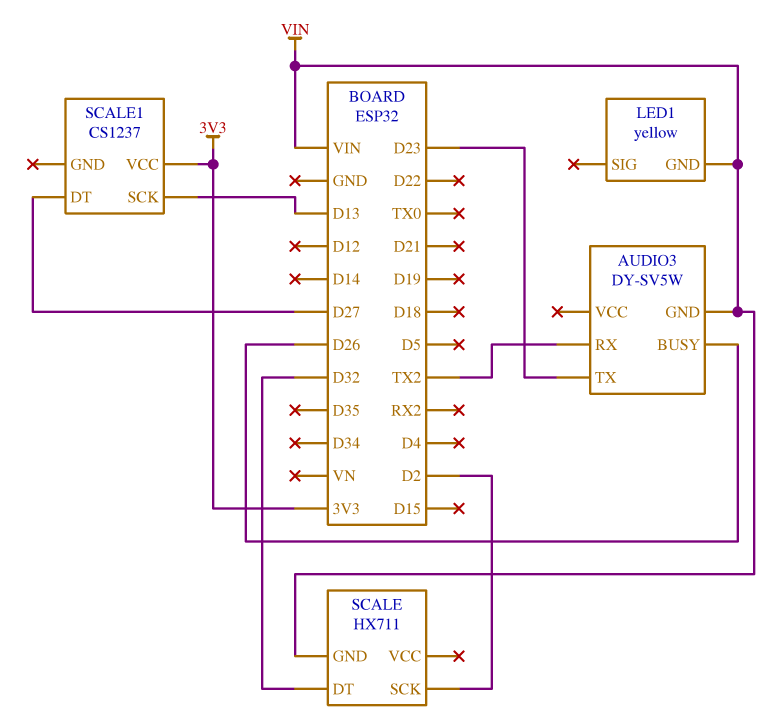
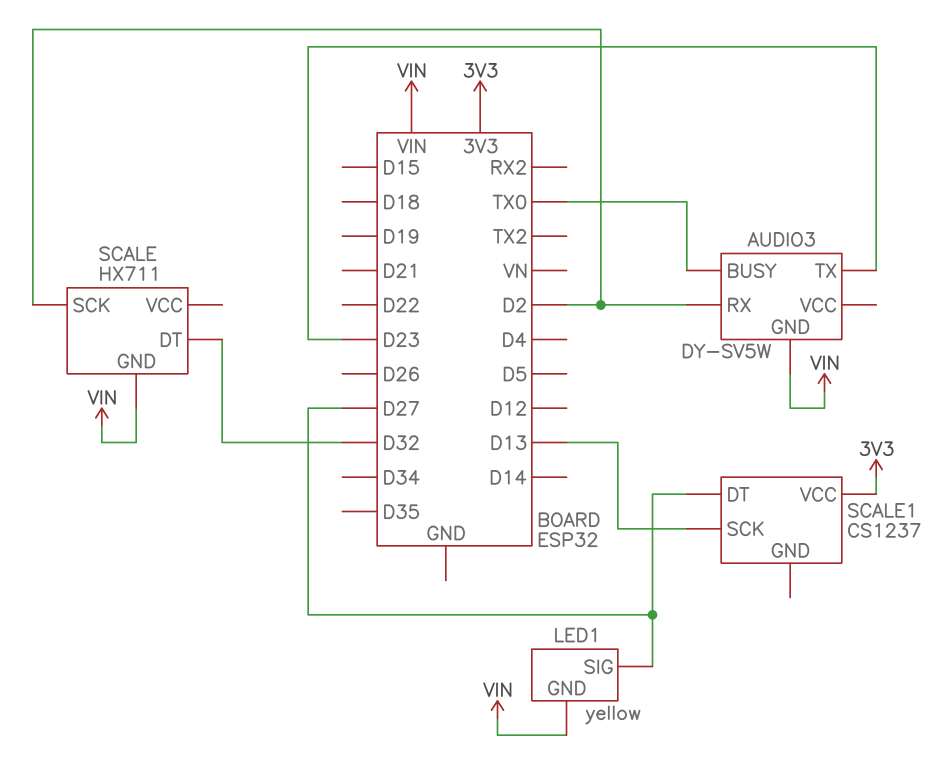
AUDIO3 pin BUSY: D26 -> TX0
AUDIO3 pin RX: TX2 -> D2
LED1 pin SIG: none -> D27

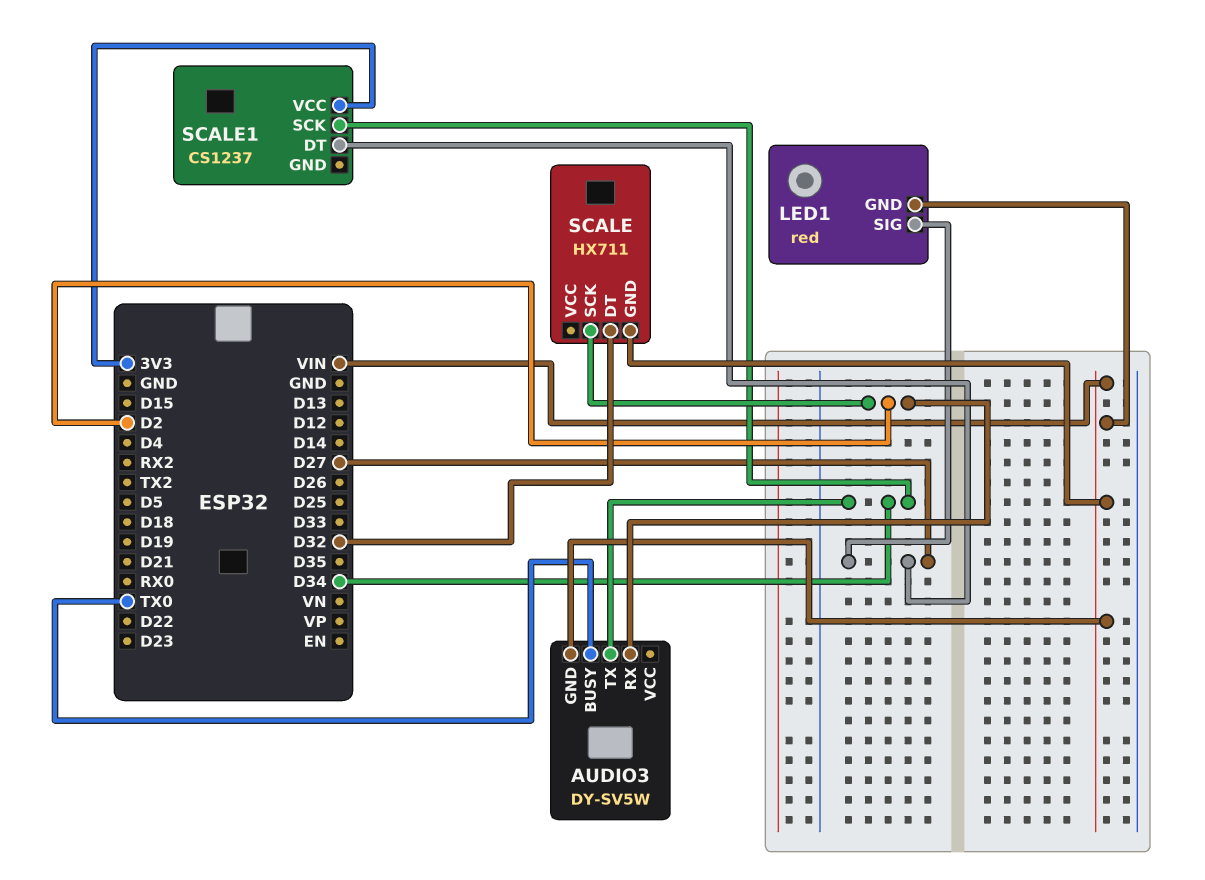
AUDIO3 pin TX: D23 -> D34
LED1: yellow -> red
SCALE1 pin SCK: D13 -> D34

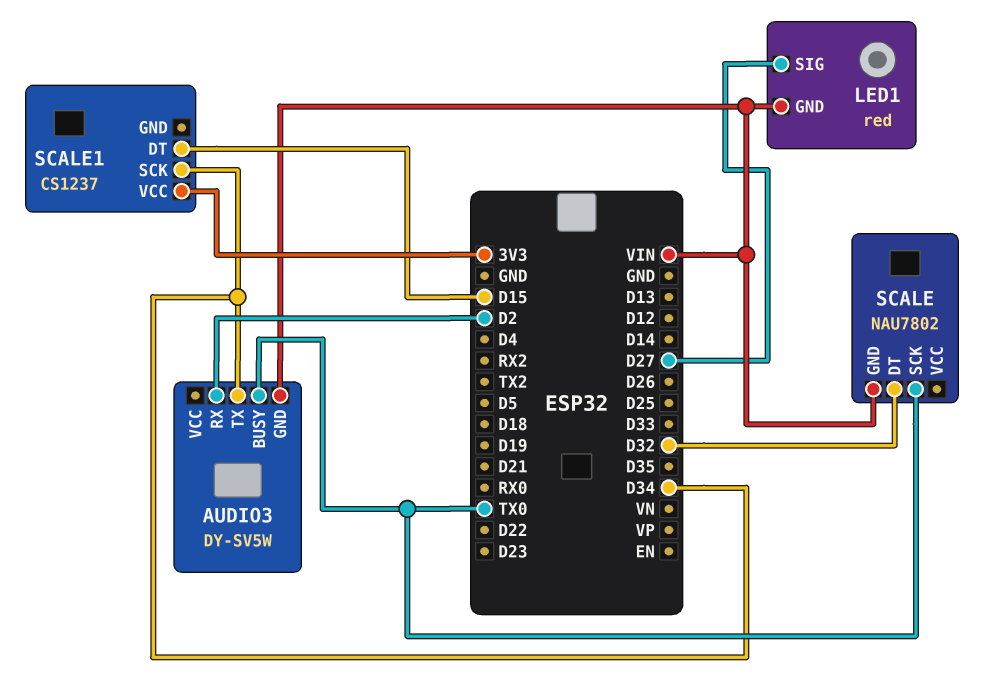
SCALE: HX711 -> NAU7802
SCALE pin SCK: D2 -> TX0
SCALE1 pin DT: D27 -> D15

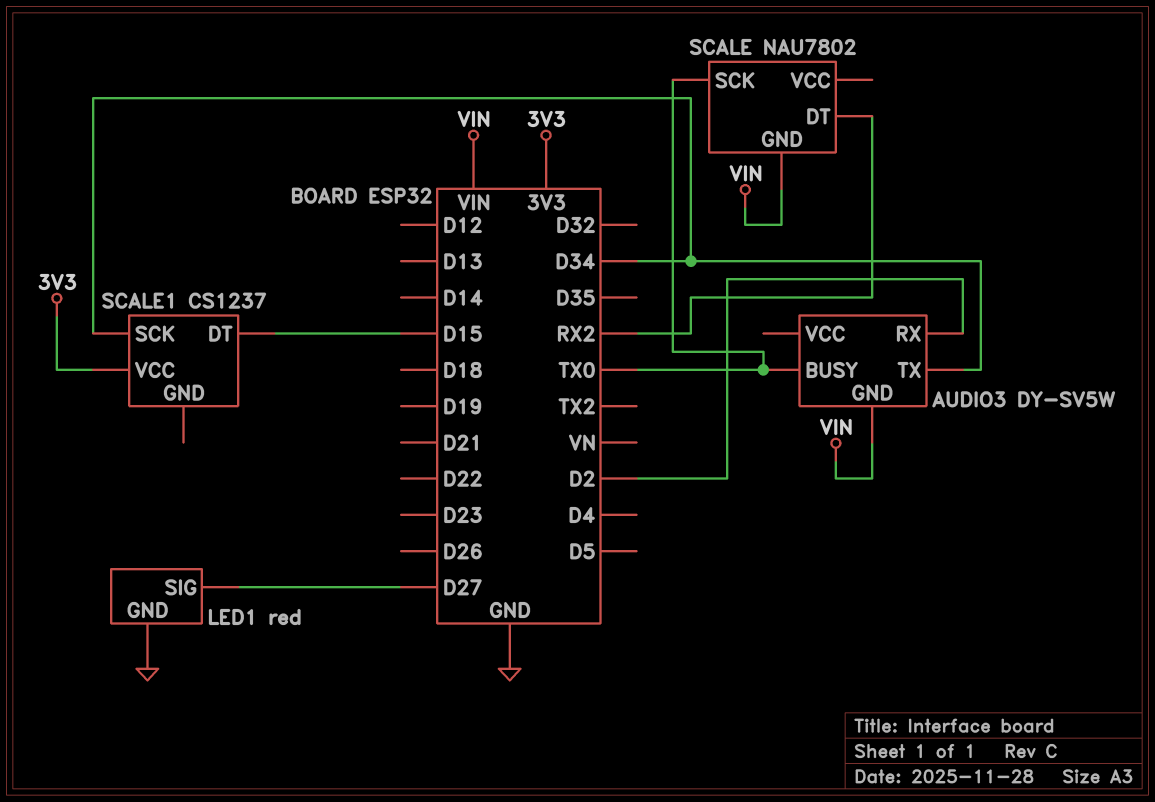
LED1 pin GND: VIN -> GND
SCALE pin DT: D32 -> RX2

